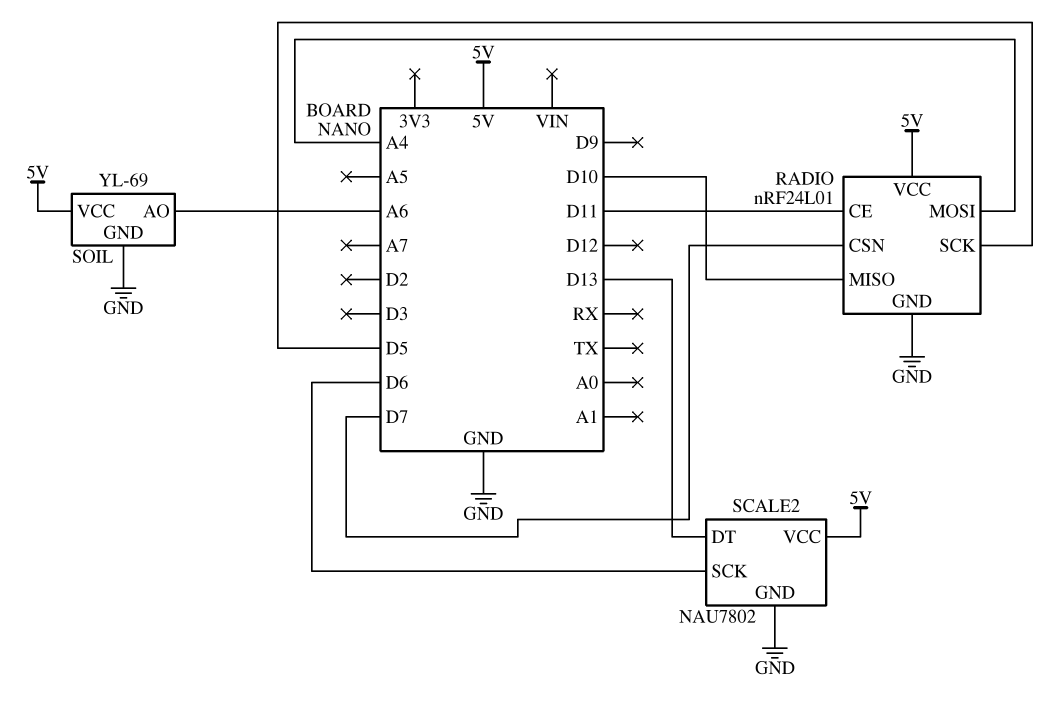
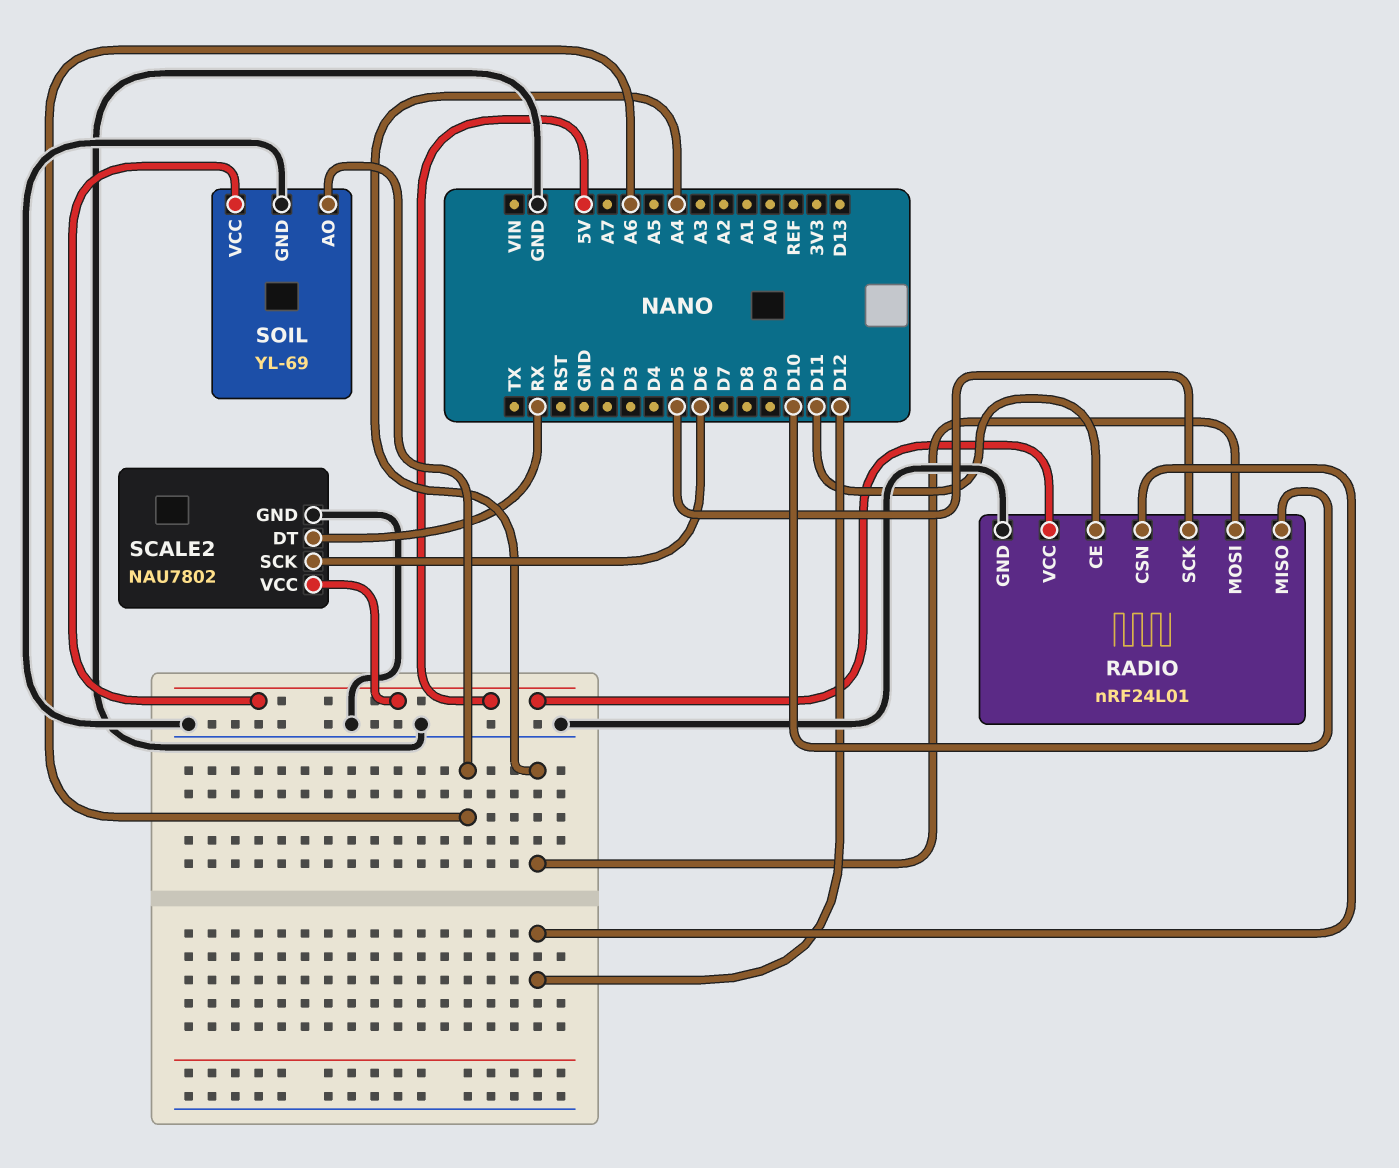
RADIO pin CSN: D7 -> D12
SCALE2 pin DT: D13 -> RX

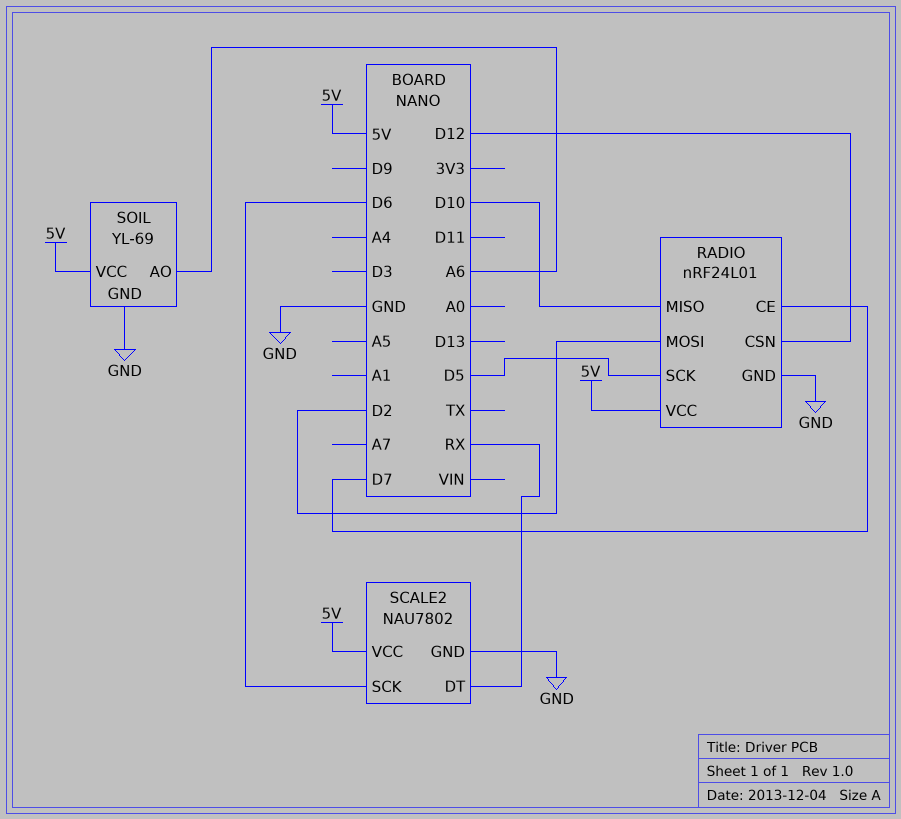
RADIO pin CE: D11 -> D7
RADIO pin MOSI: A4 -> D2

